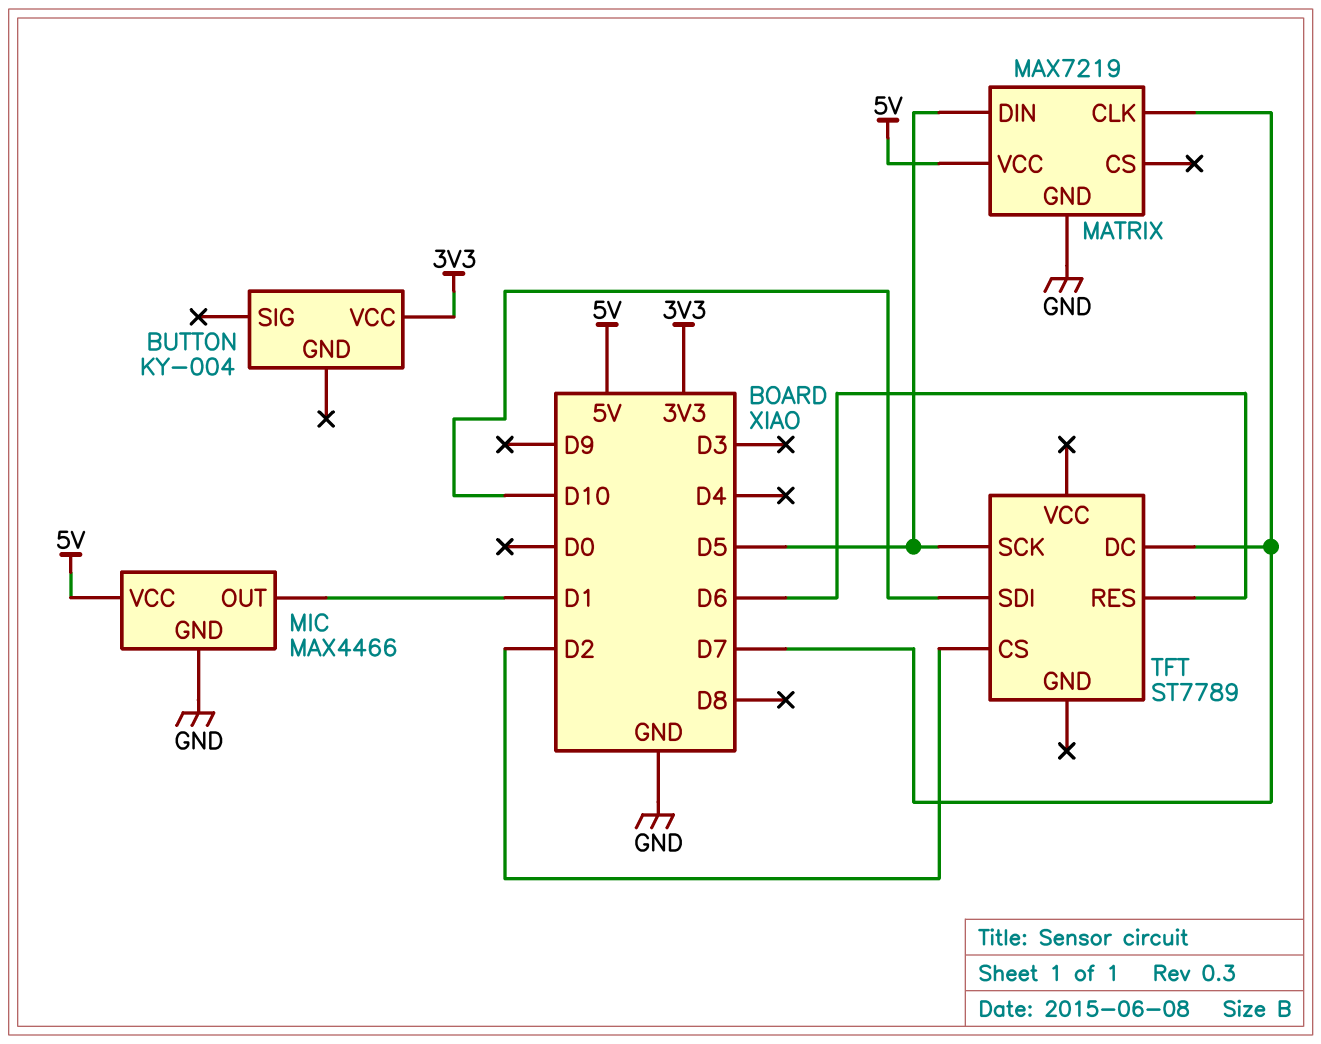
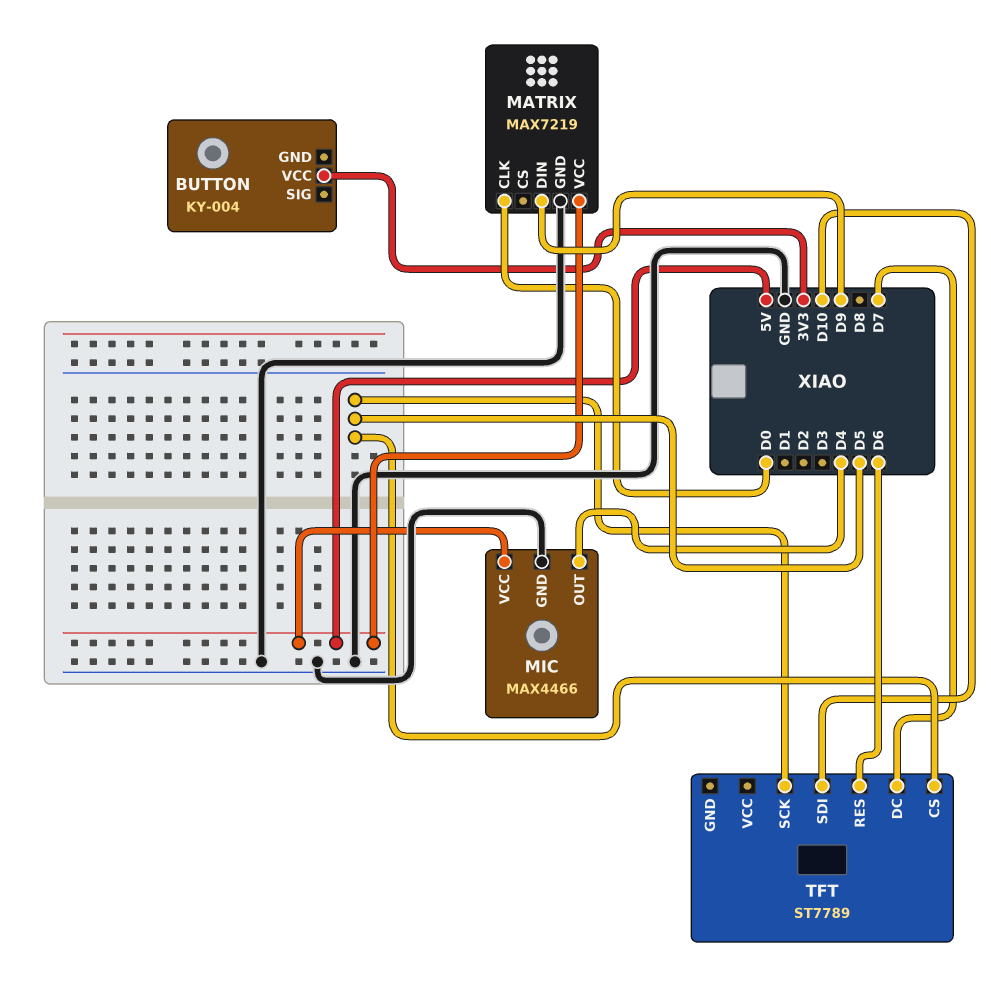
MATRIX pin CLK: D7 -> D0
MATRIX pin DIN: D5 -> D9
MIC pin OUT: D1 -> D4
TFT pin CS: D2 -> D5

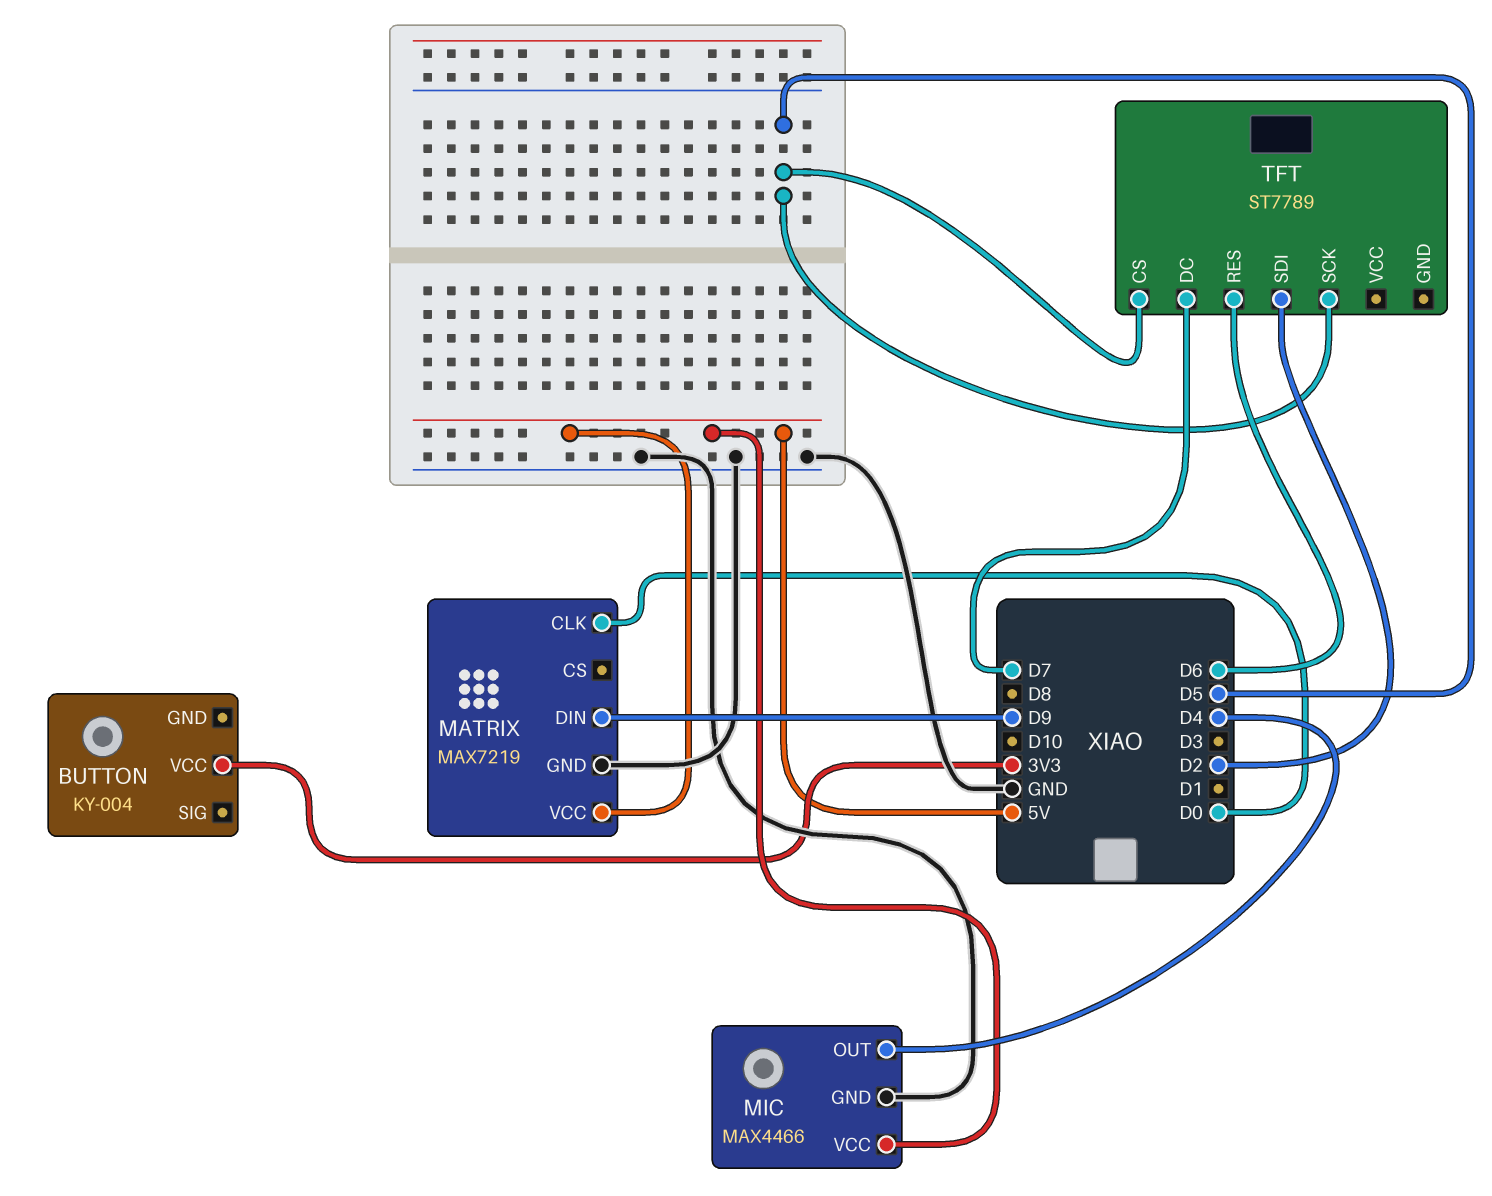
TFT pin SDI: D10 -> D2

